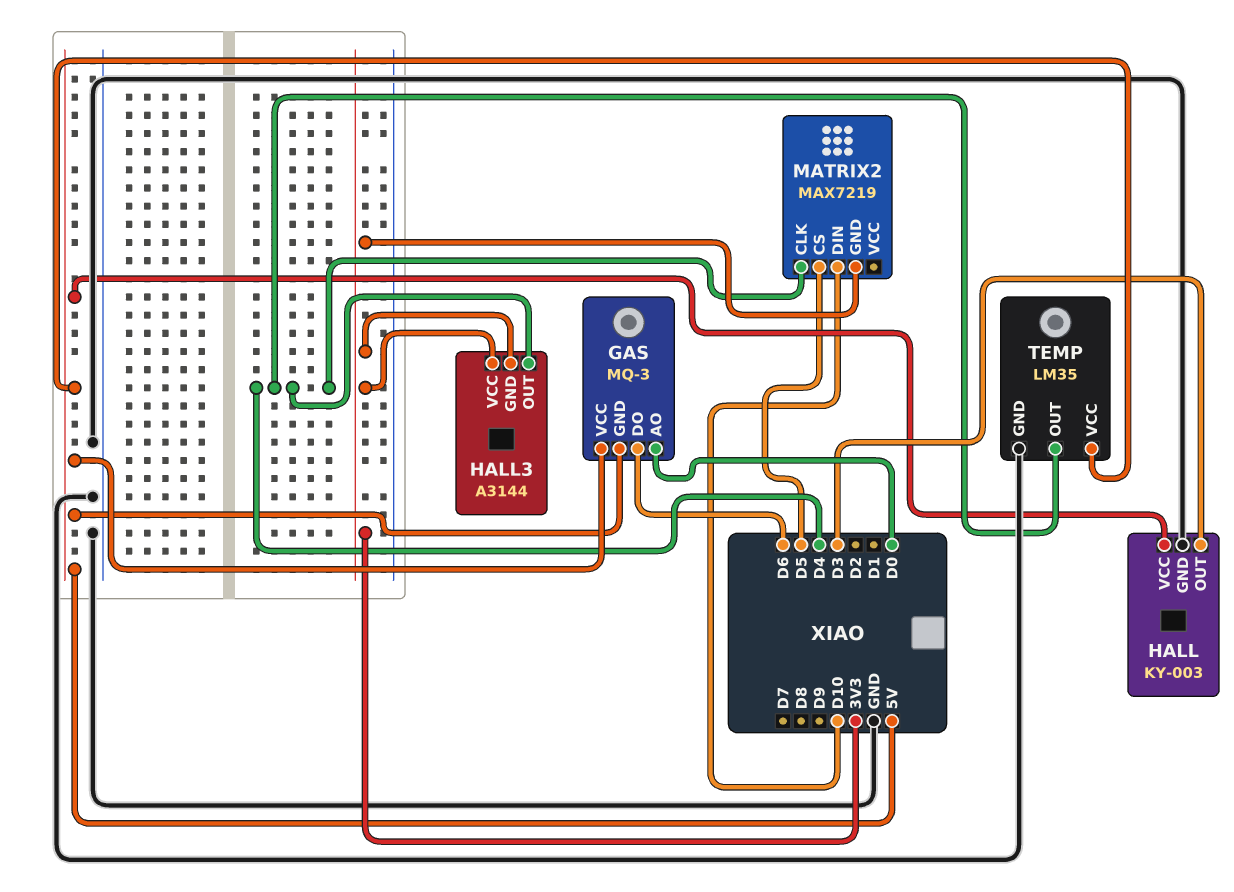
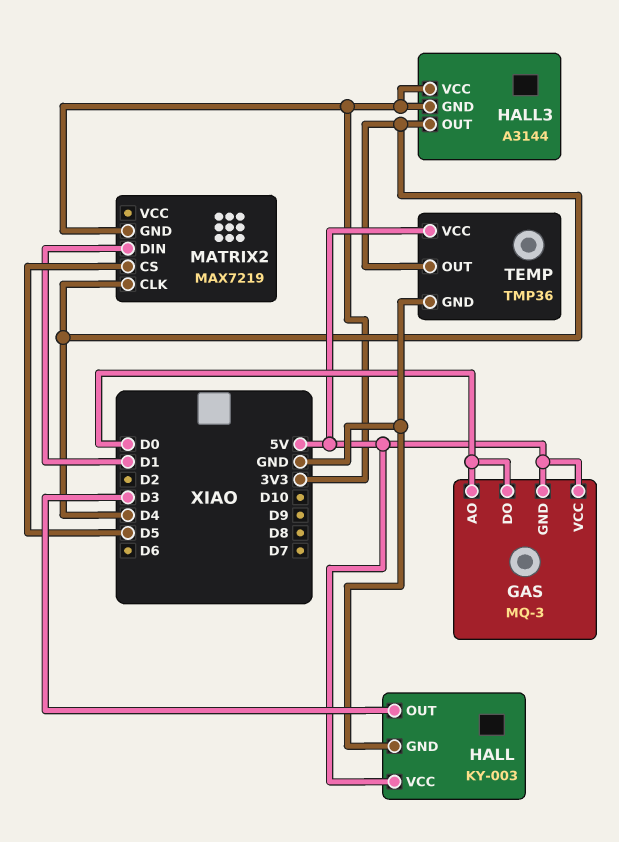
GAS pin DO: D6 -> D0
MATRIX2 pin DIN: D10 -> D1
TEMP: LM35 -> TMP36

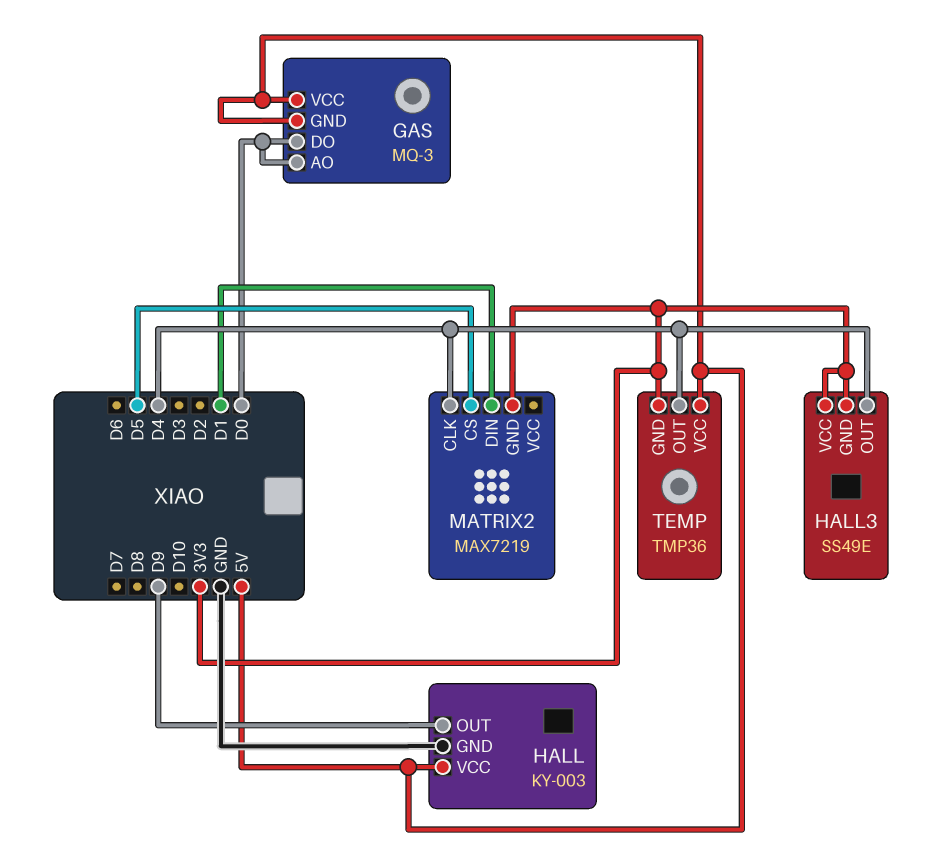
HALL pin OUT: D3 -> D9
HALL3: A3144 -> SS49E
TEMP pin GND: GND -> 3V3

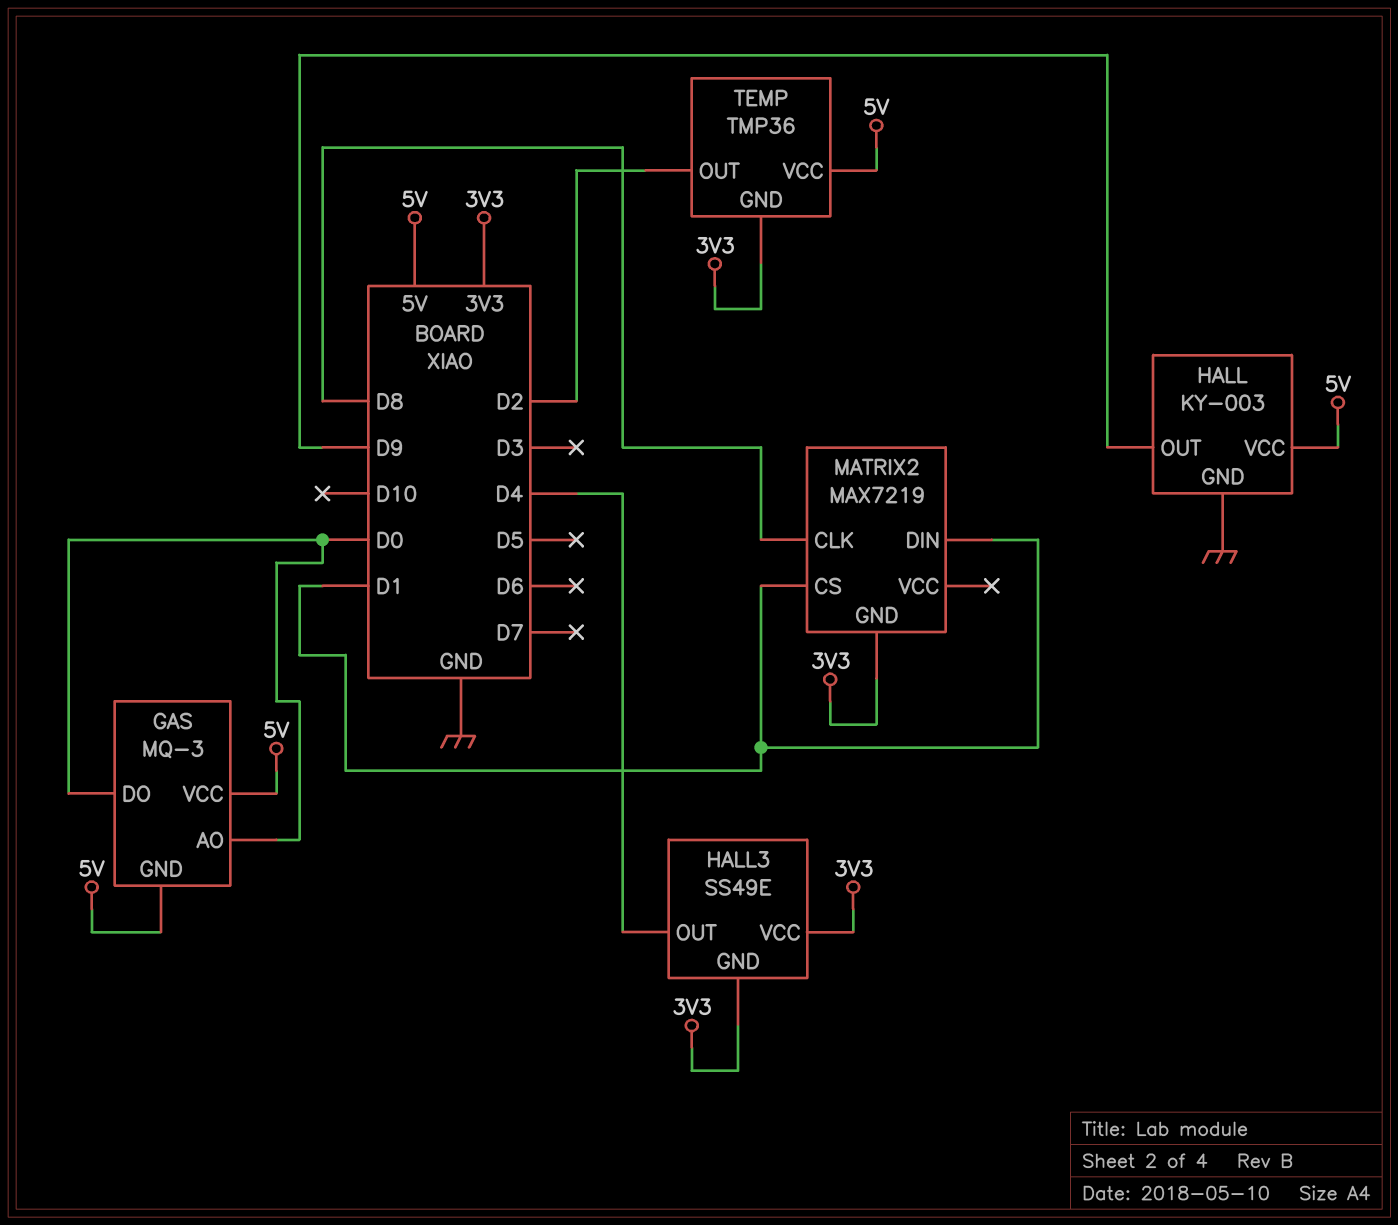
MATRIX2 pin CLK: D4 -> D8
MATRIX2 pin CS: D5 -> D1
TEMP pin OUT: D4 -> D2

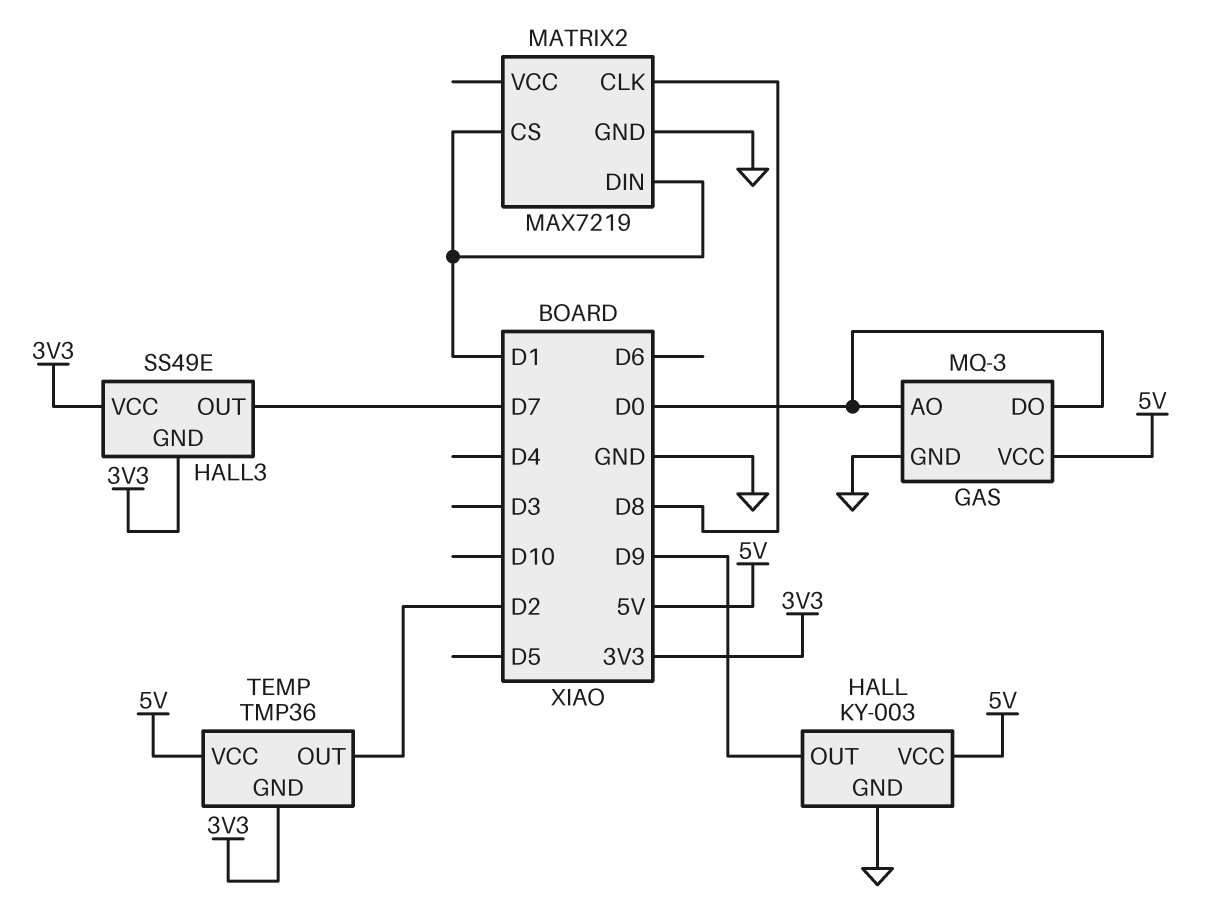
GAS pin GND: 5V -> GND
HALL3 pin OUT: D4 -> D7
MATRIX2 pin GND: 3V3 -> GND

